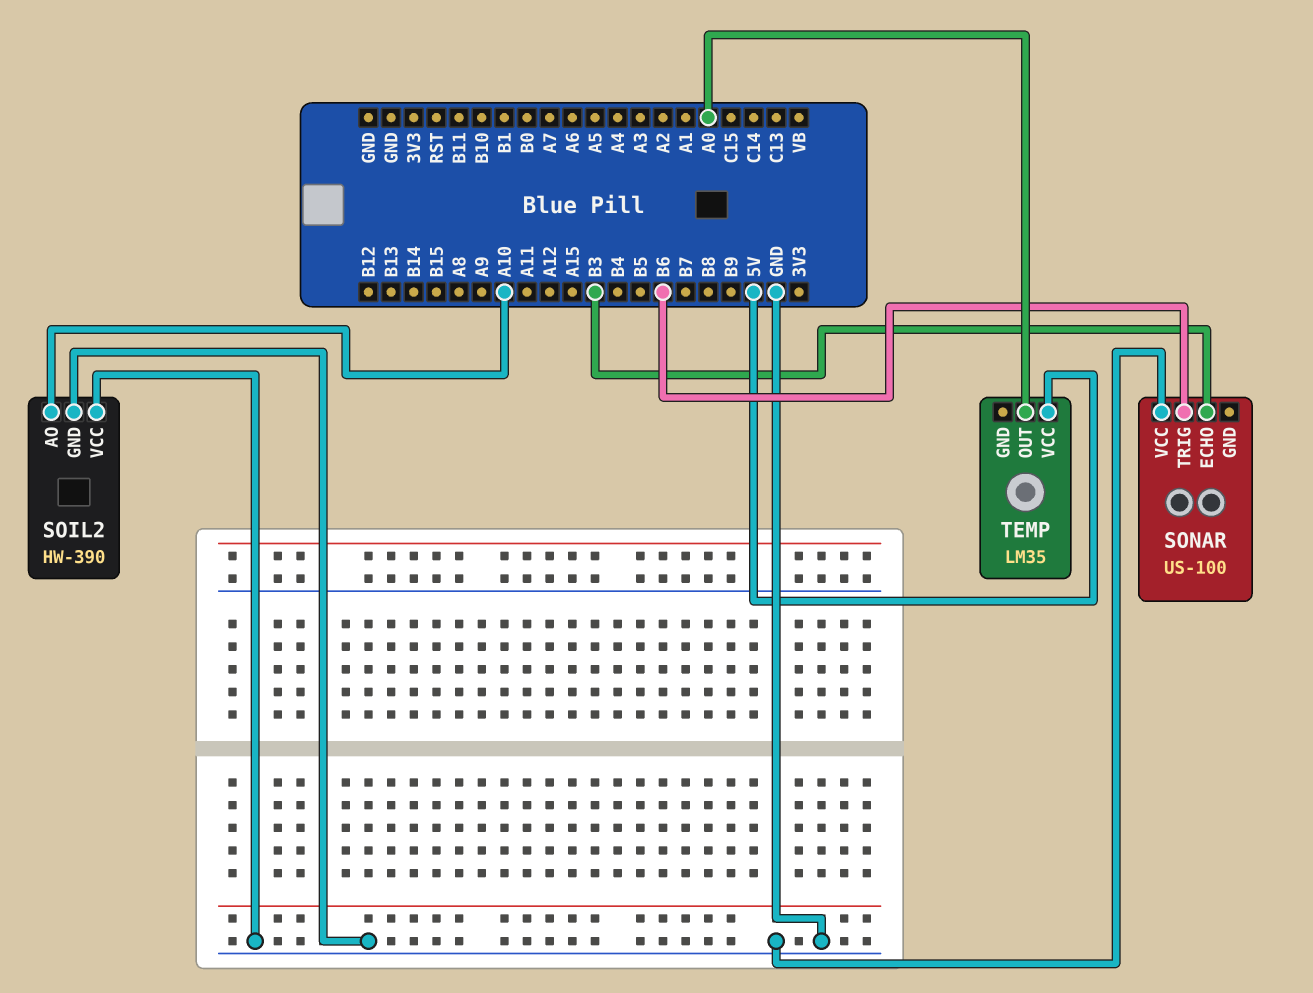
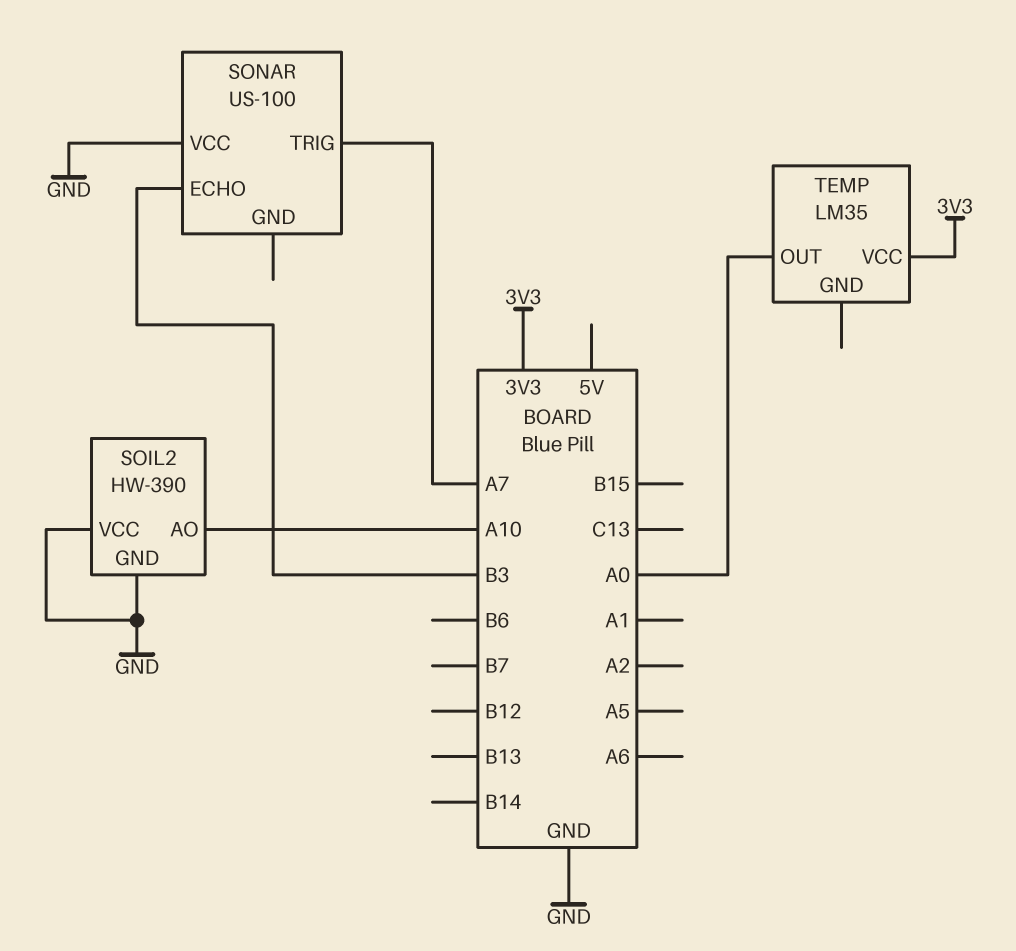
SONAR pin TRIG: B6 -> A7
TEMP pin VCC: 5V -> 3V3

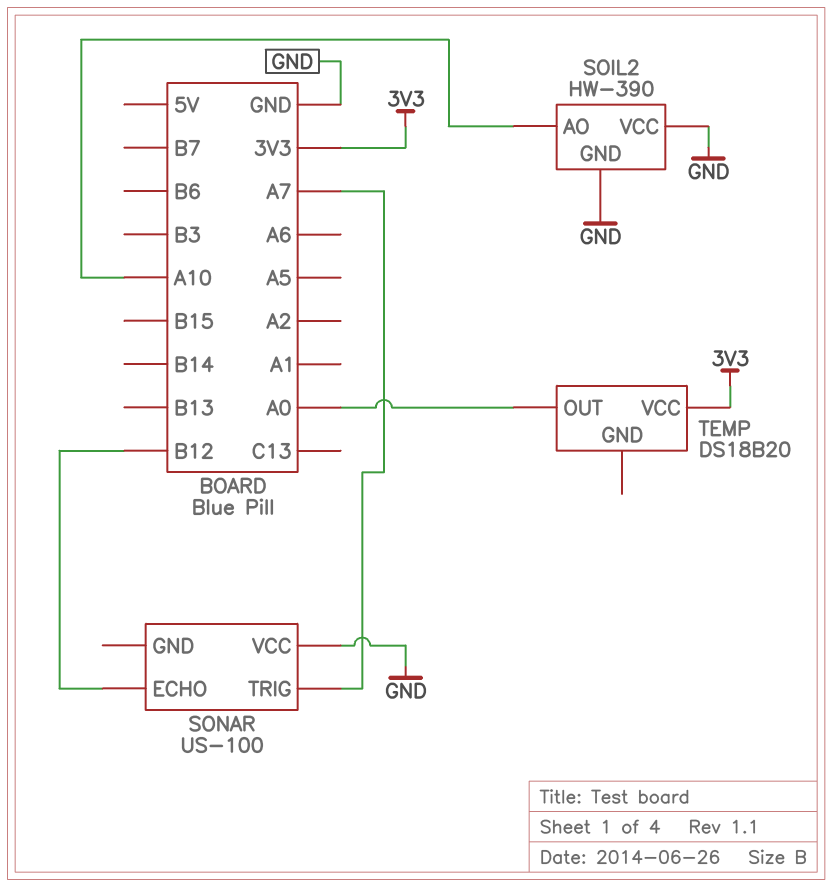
SONAR pin ECHO: B3 -> B12
TEMP: LM35 -> DS18B20

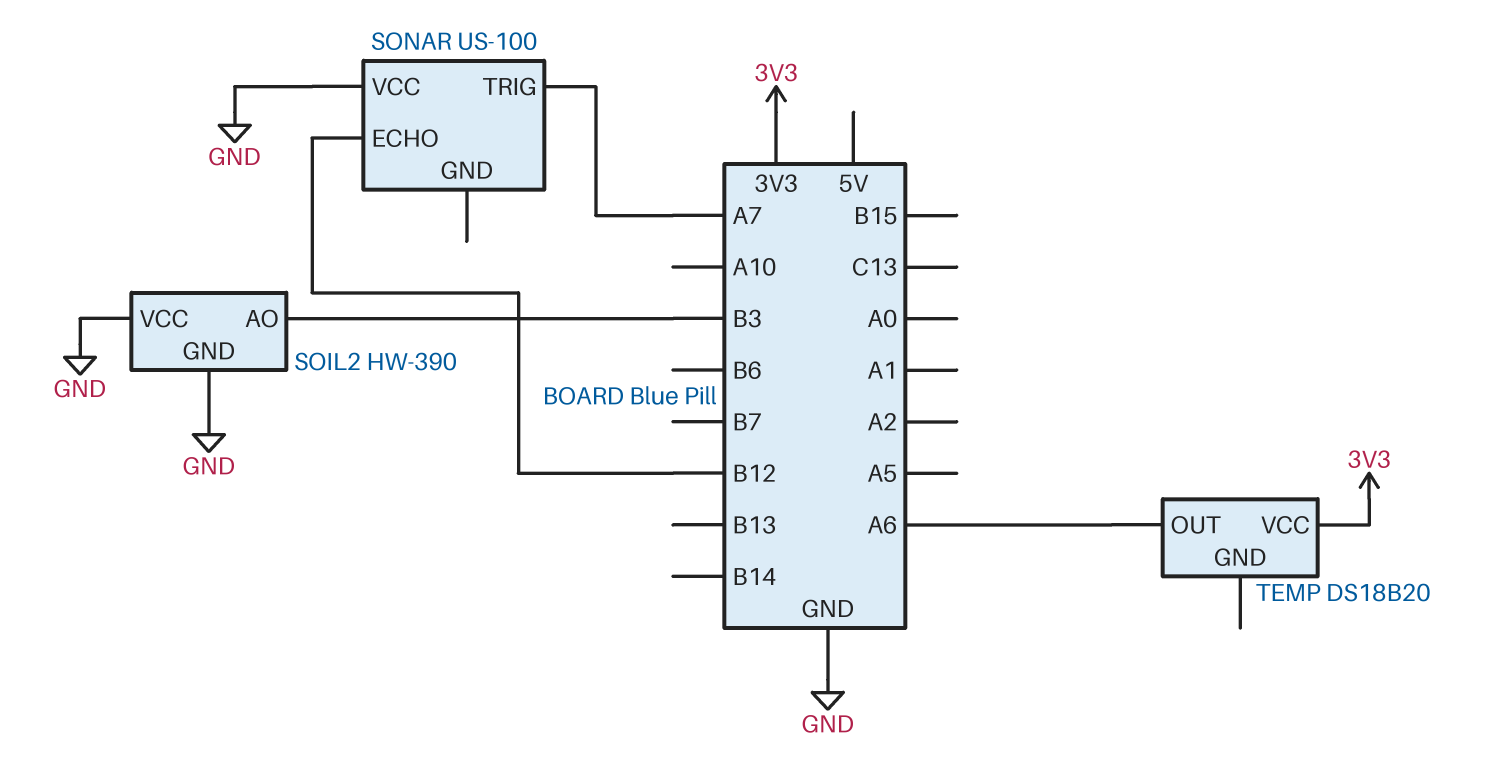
SOIL2 pin AO: A10 -> B3
TEMP pin OUT: A0 -> A6

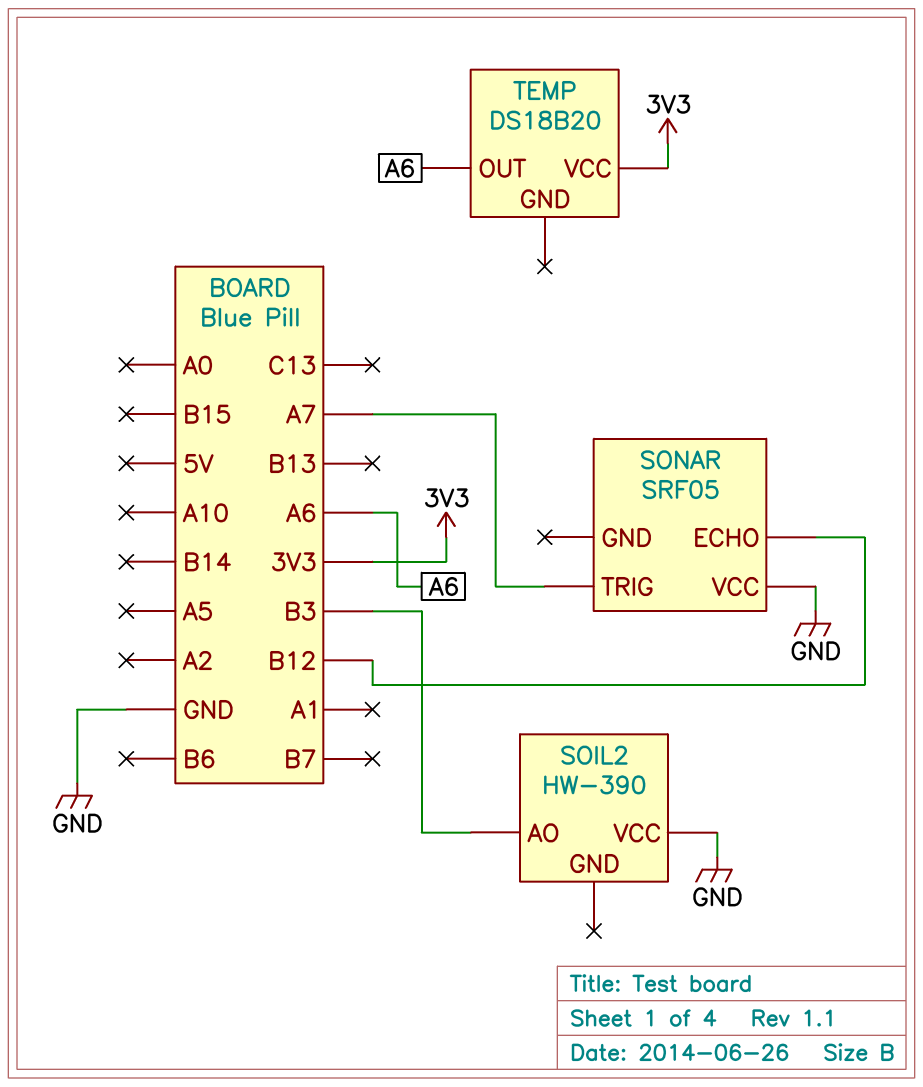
SOIL2 pin GND: GND -> none
SONAR: US-100 -> SRF05

